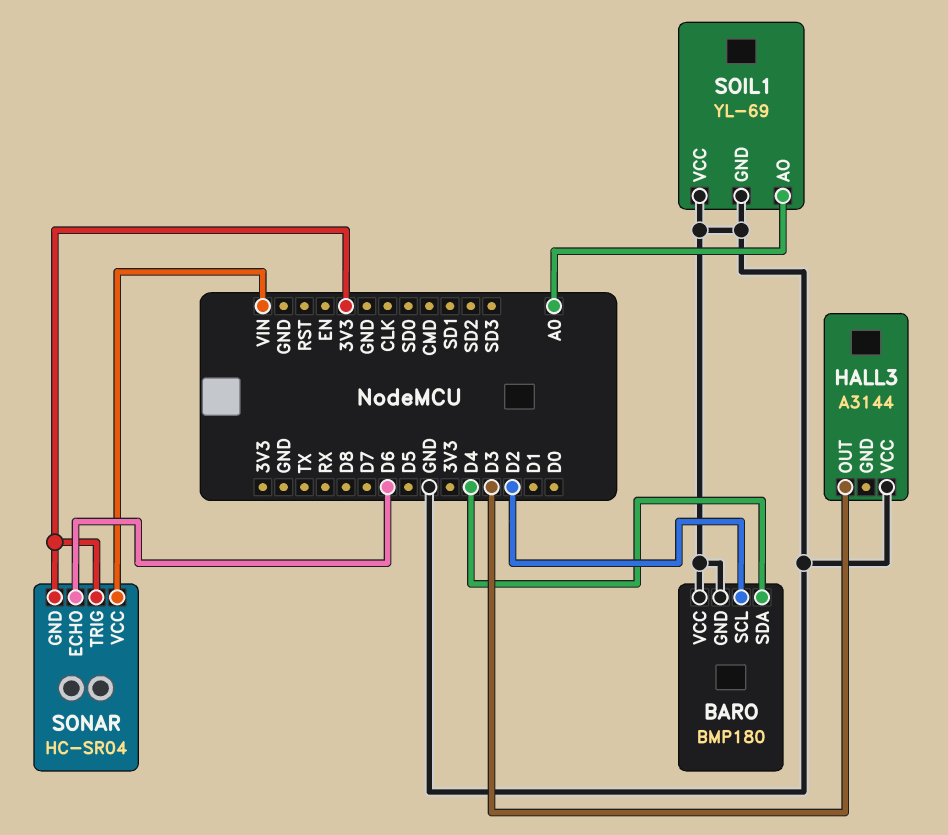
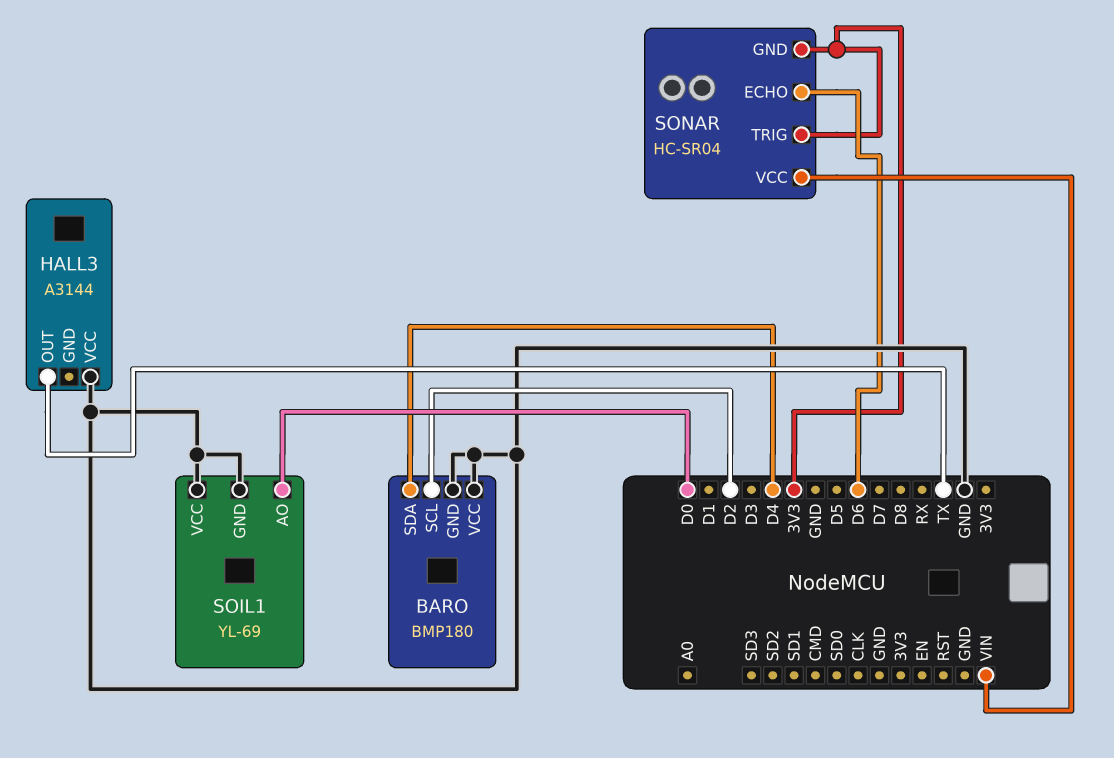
HALL3 pin OUT: D3 -> TX
SOIL1 pin AO: A0 -> D0

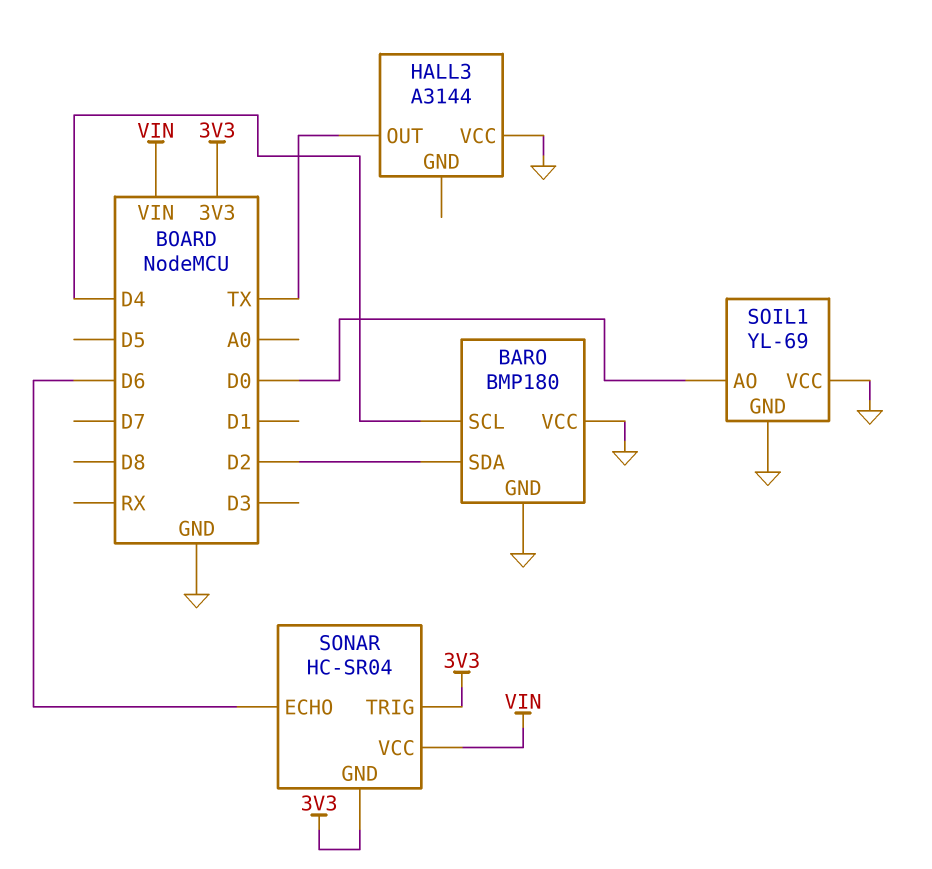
BARO pin SCL: D2 -> D4
BARO pin SDA: D4 -> D2

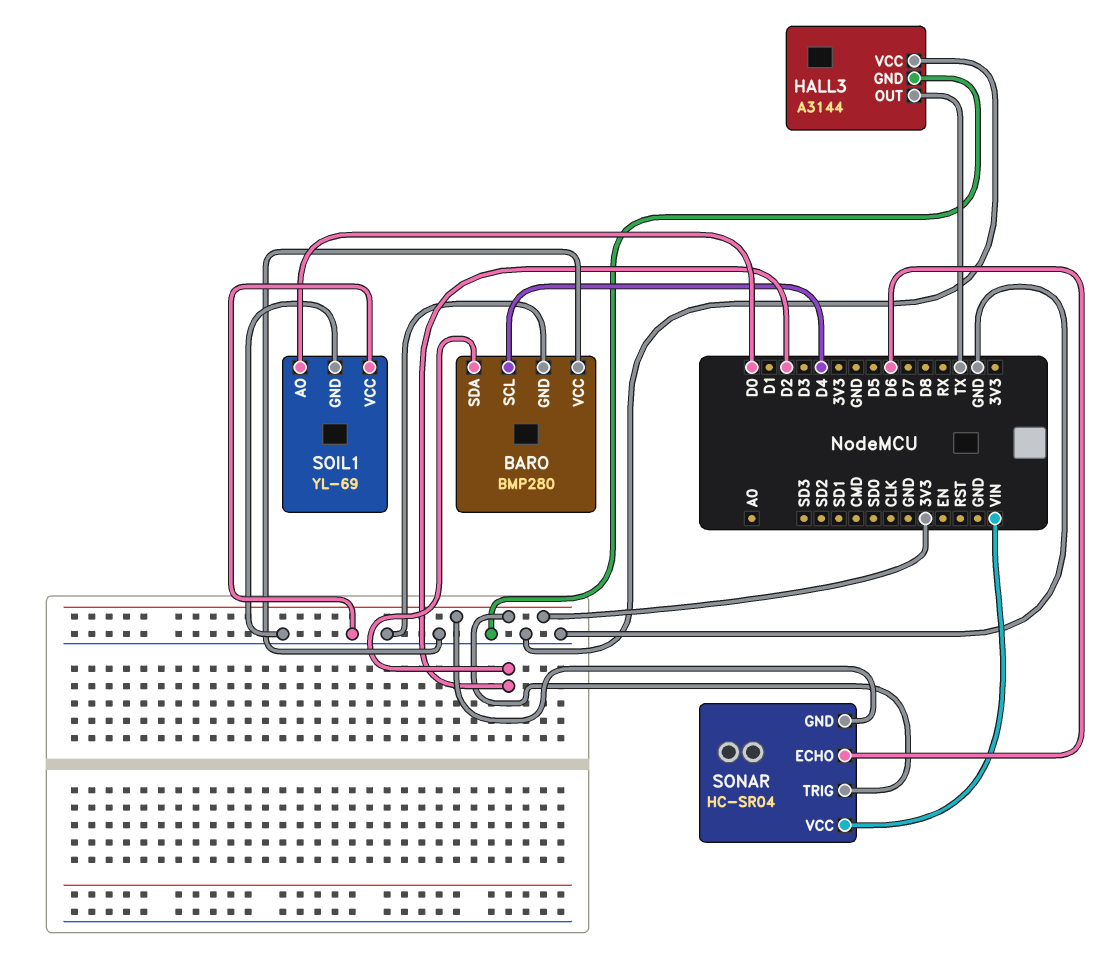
BARO: BMP180 -> BMP280
HALL3 pin GND: none -> GND

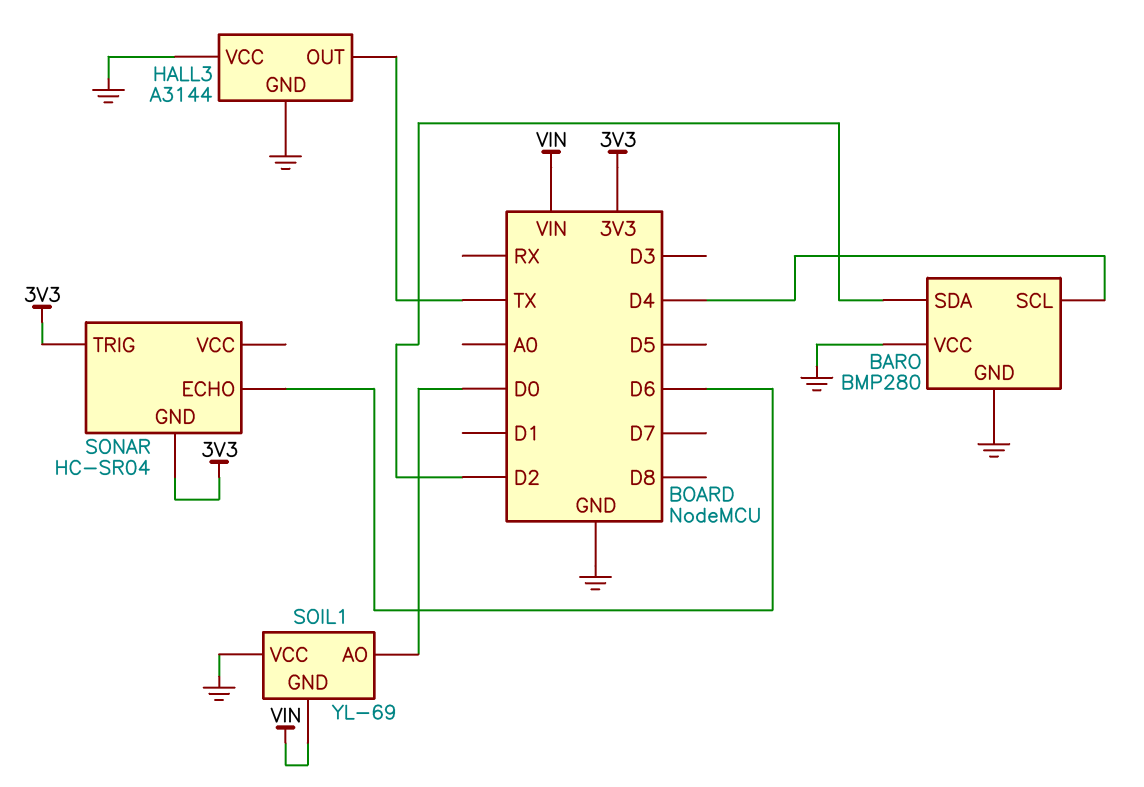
SOIL1 pin GND: GND -> VIN
SONAR pin VCC: VIN -> none

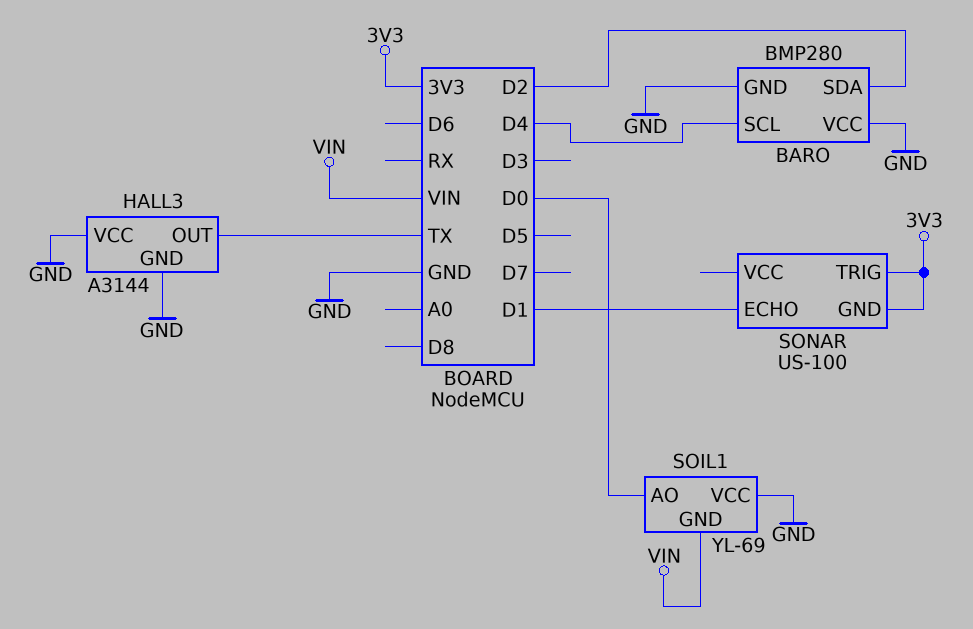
SONAR: HC-SR04 -> US-100
SONAR pin ECHO: D6 -> D1

